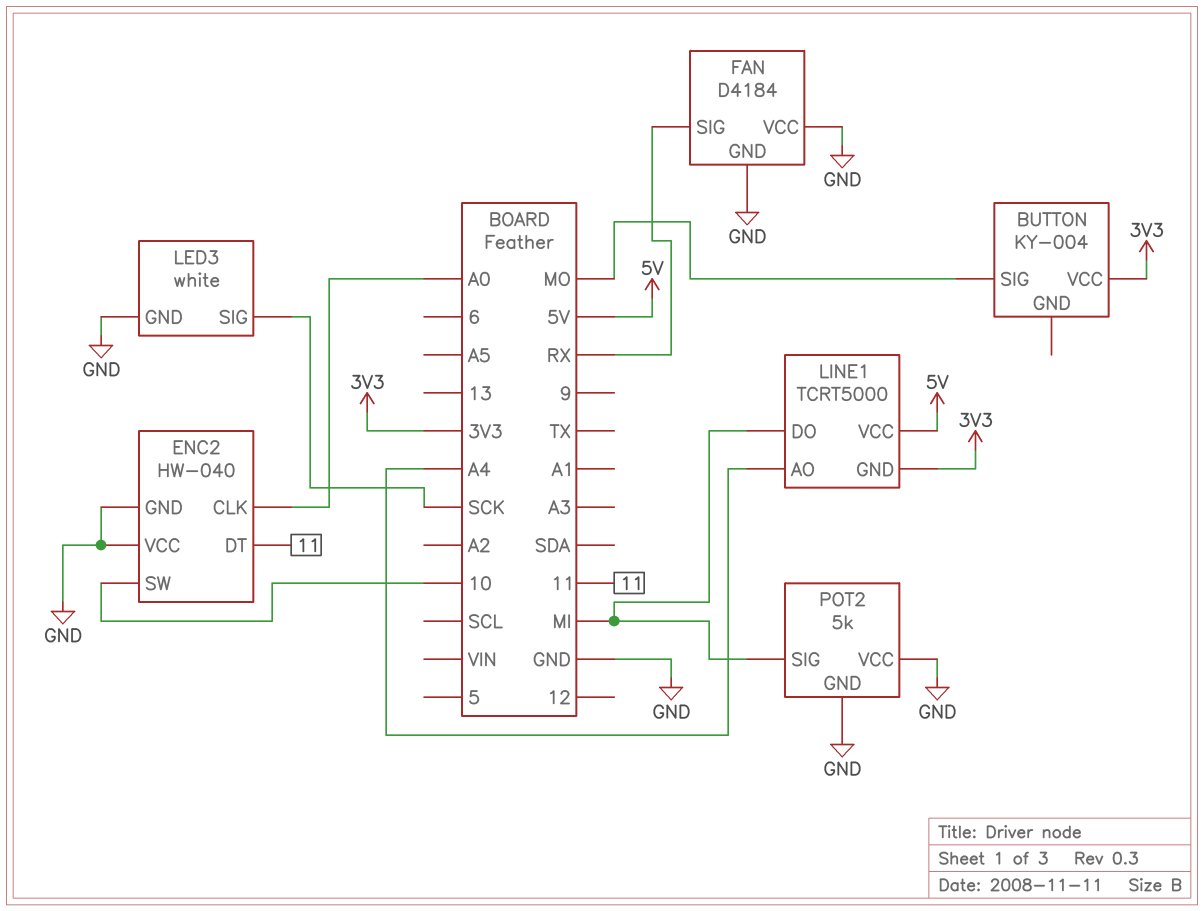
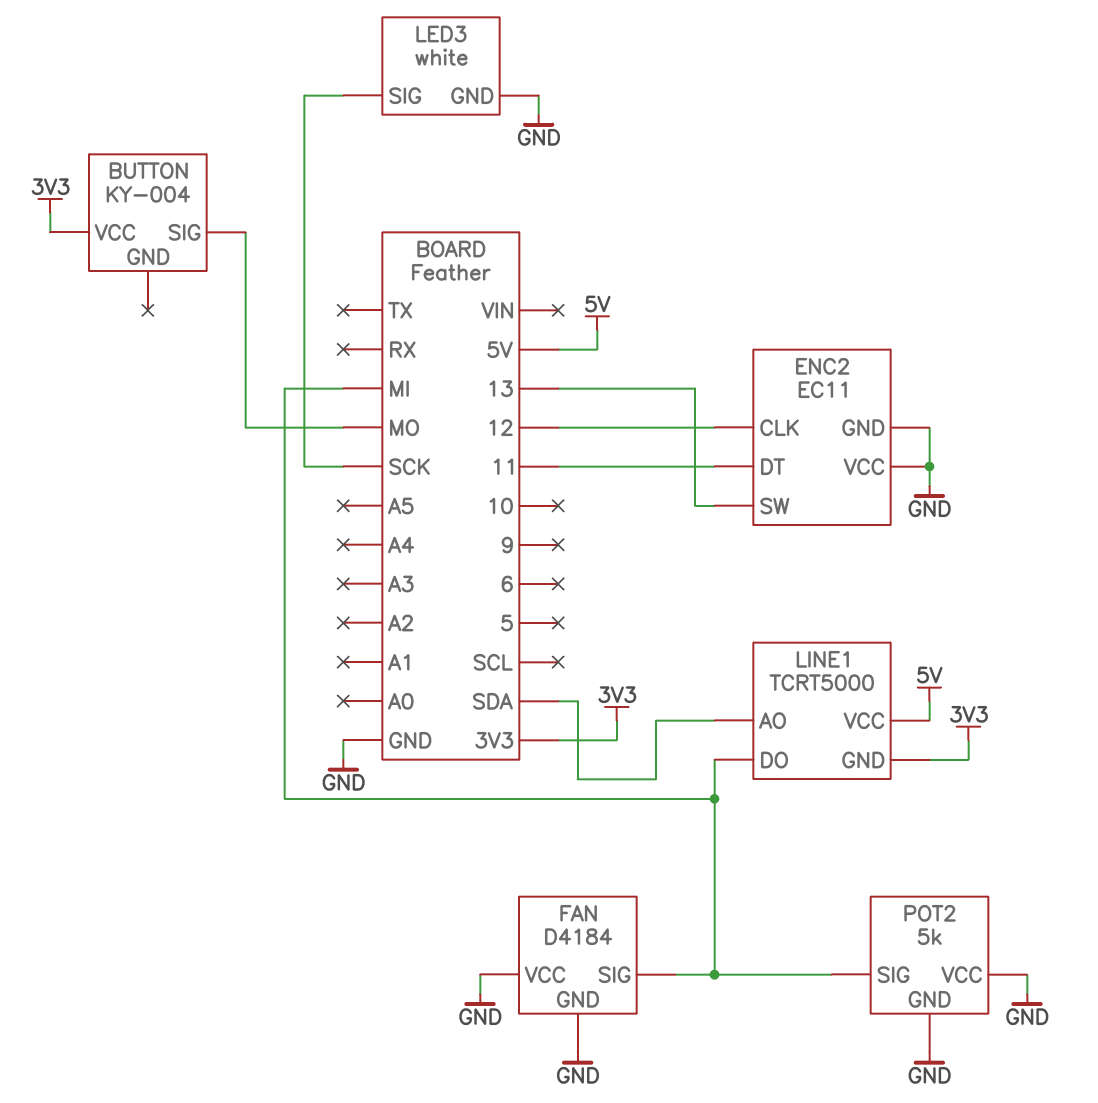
ENC2: HW-040 -> EC11
ENC2 pin CLK: A0 -> 12
ENC2 pin SW: 10 -> 13
FAN pin SIG: RX -> MI
LINE1 pin AO: A4 -> SDA

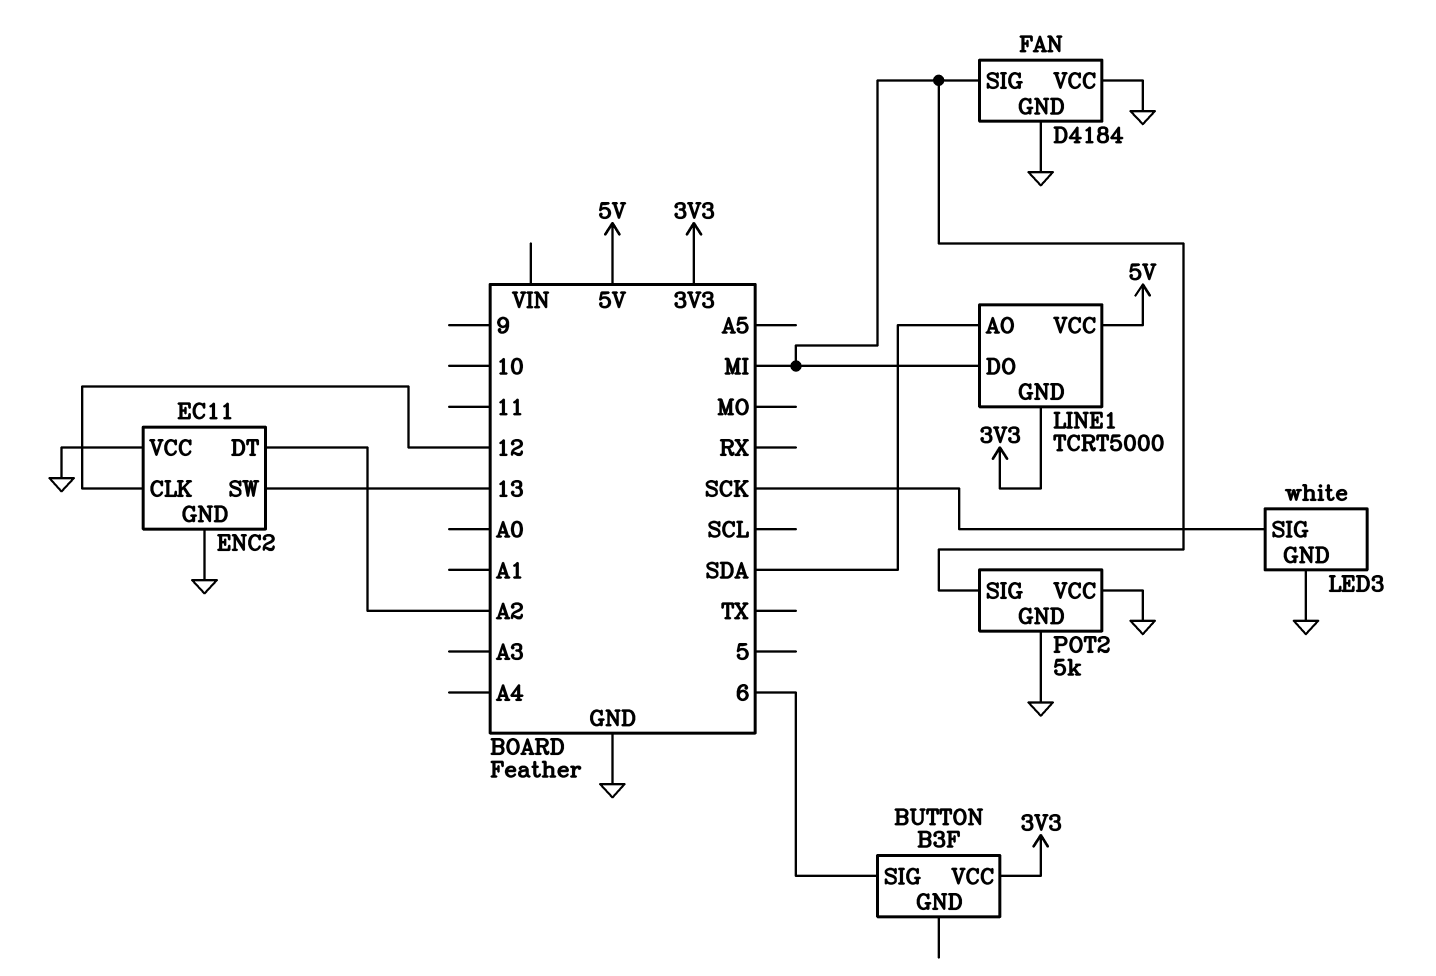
BUTTON: KY-004 -> B3F
BUTTON pin SIG: MO -> 6
ENC2 pin DT: 11 -> A2

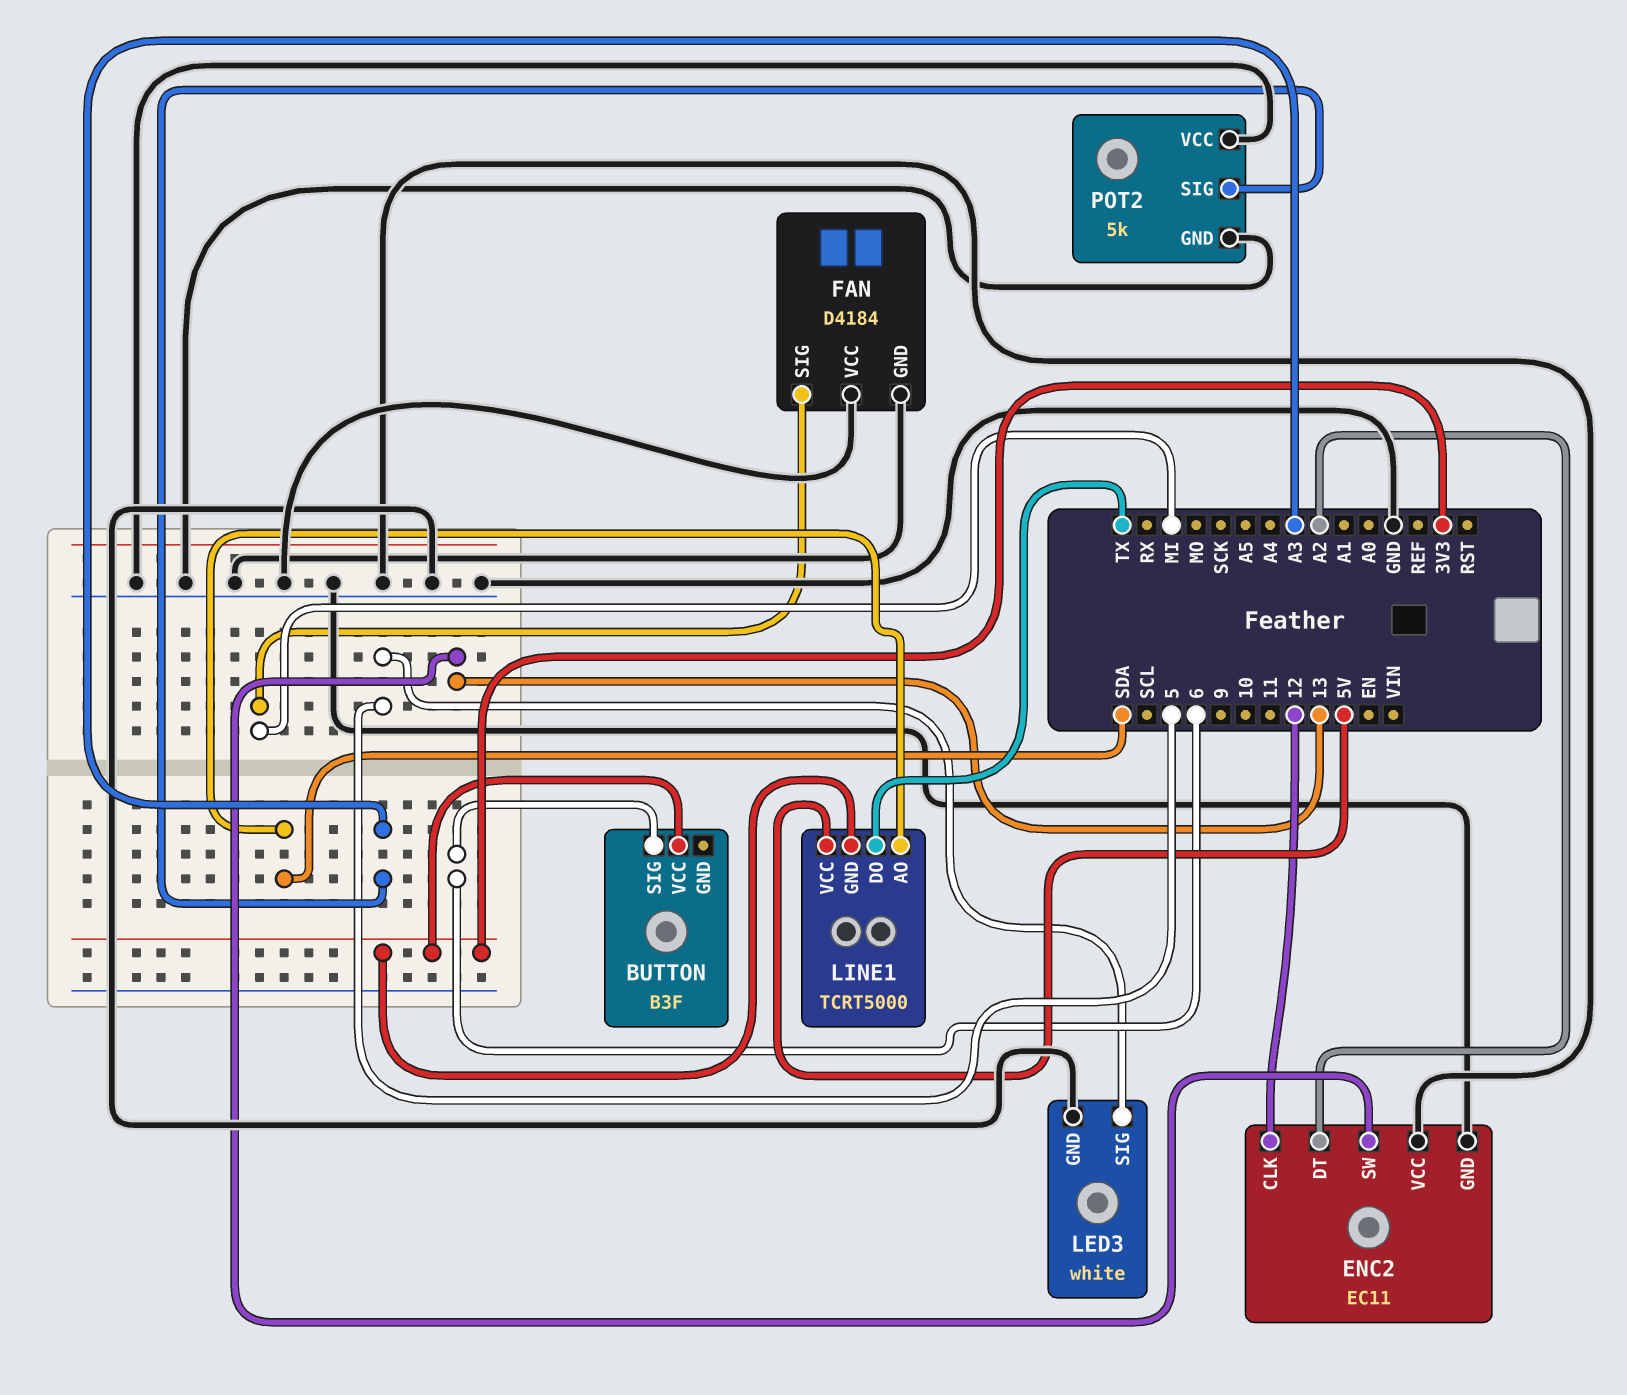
LED3 pin SIG: SCK -> 5
LINE1 pin DO: MI -> TX
POT2 pin SIG: MI -> A3

